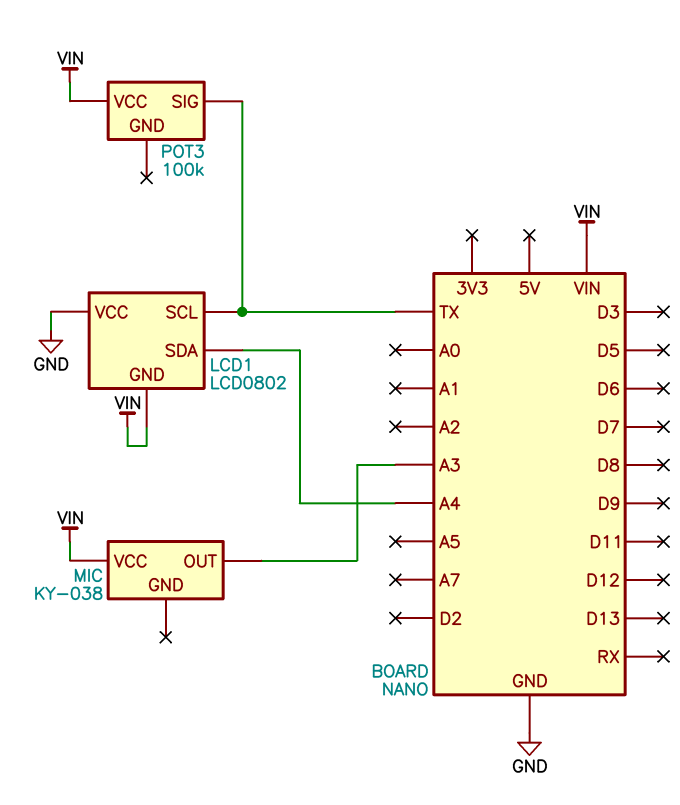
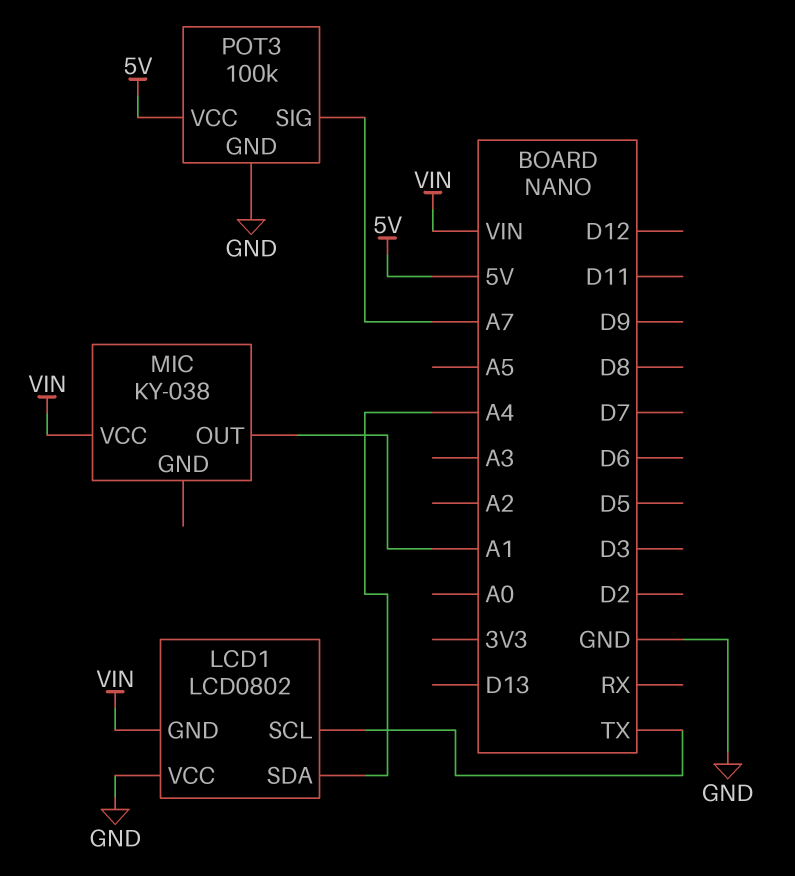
MIC pin OUT: A3 -> A1
POT3 pin GND: none -> GND
POT3 pin SIG: TX -> A7
POT3 pin VCC: VIN -> 5V

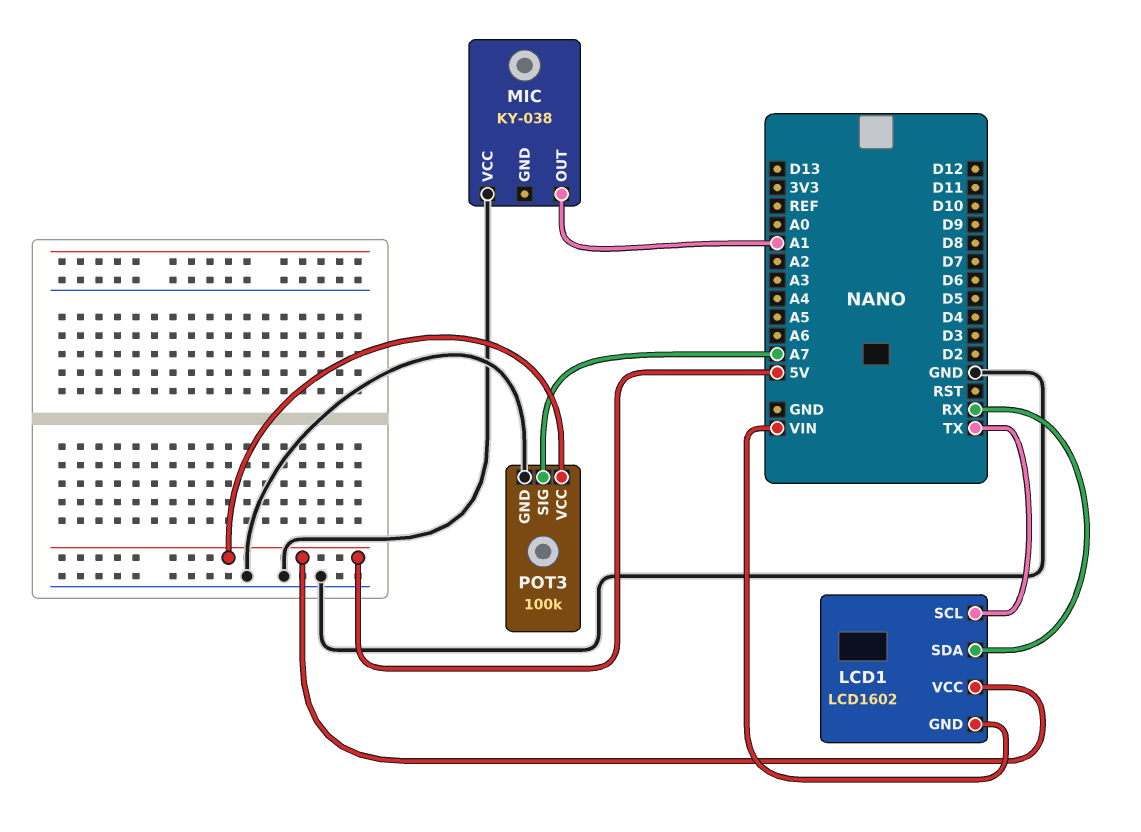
LCD1: LCD0802 -> LCD1602
LCD1 pin SDA: A4 -> RX
LCD1 pin VCC: GND -> 5V
MIC pin VCC: VIN -> GND

